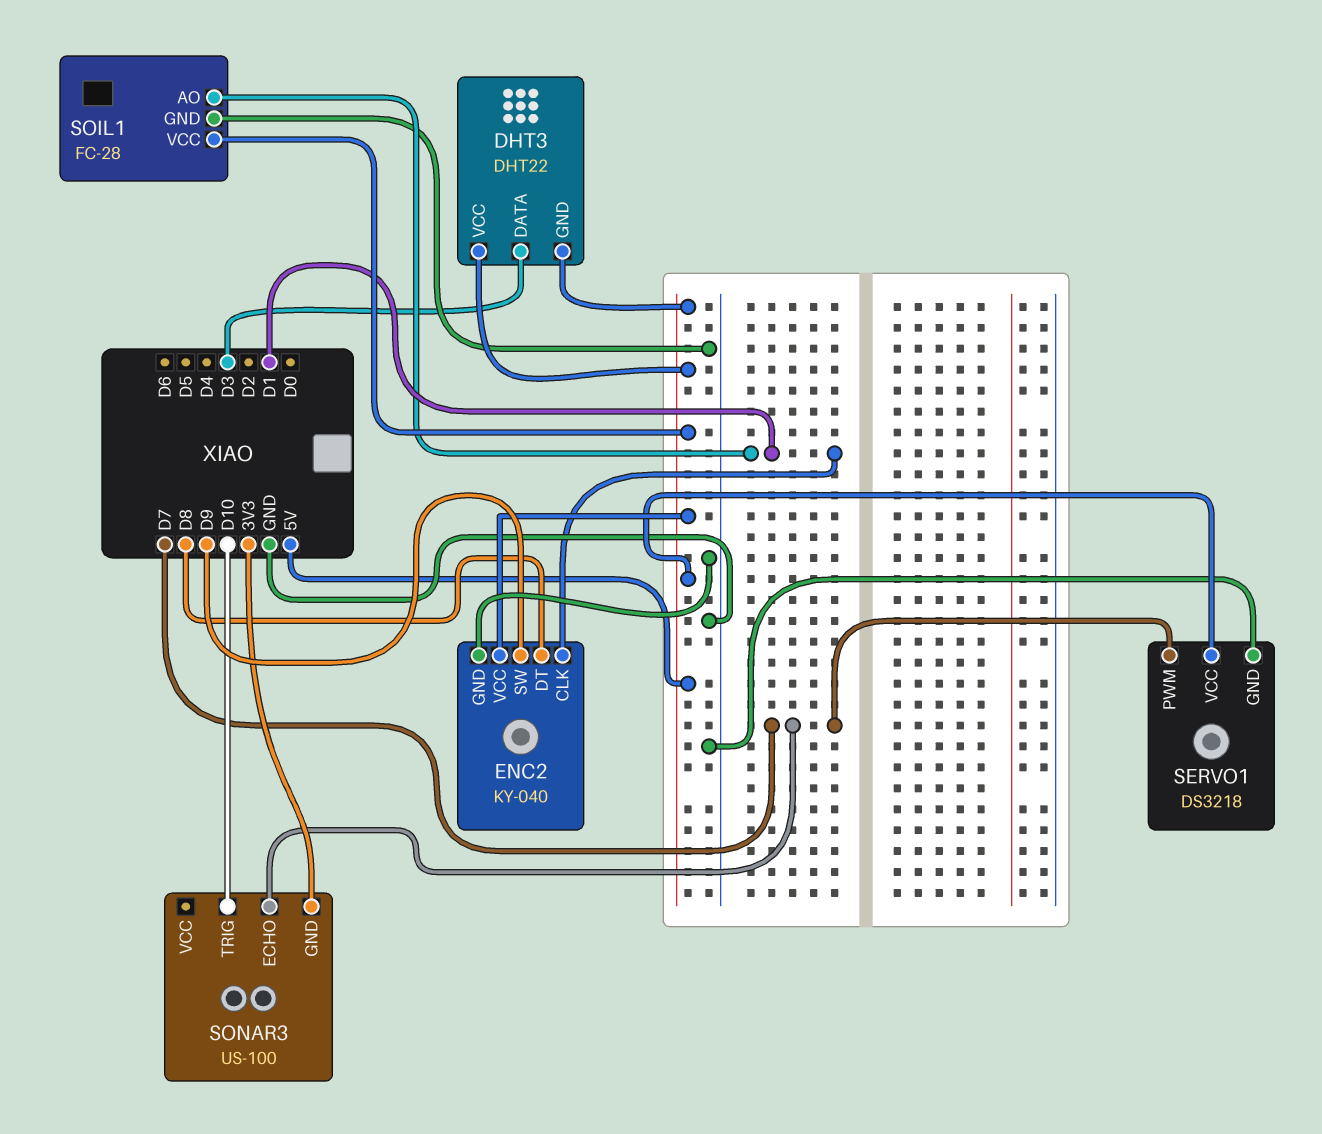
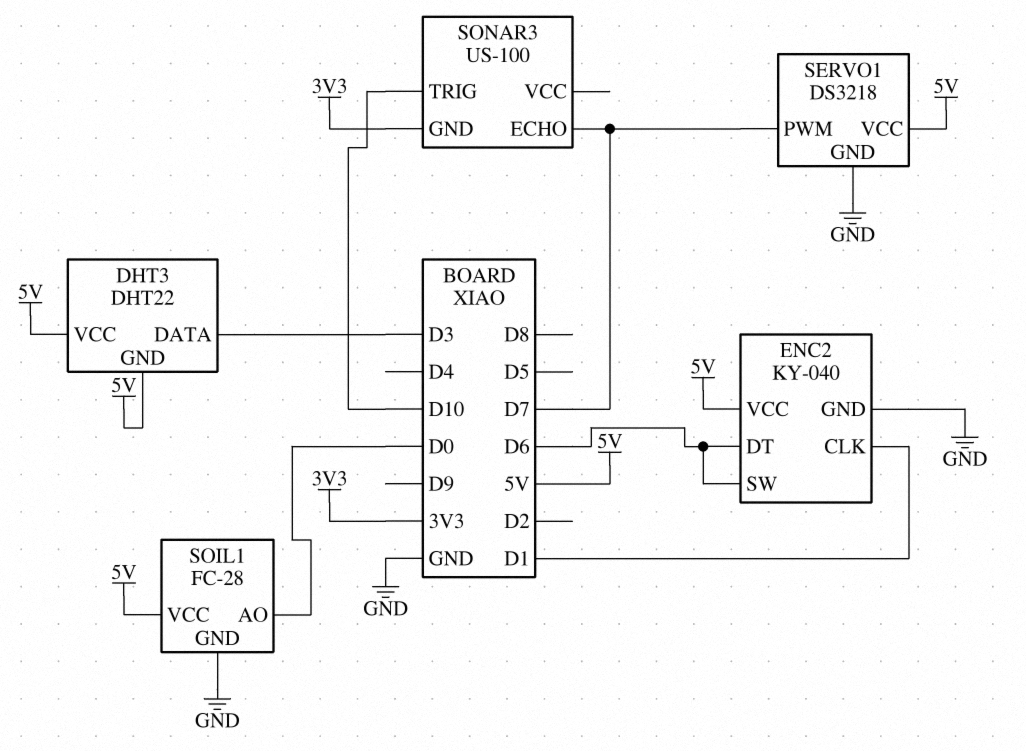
ENC2 pin DT: D8 -> D6
ENC2 pin SW: D9 -> D6
SOIL1 pin AO: D1 -> D0

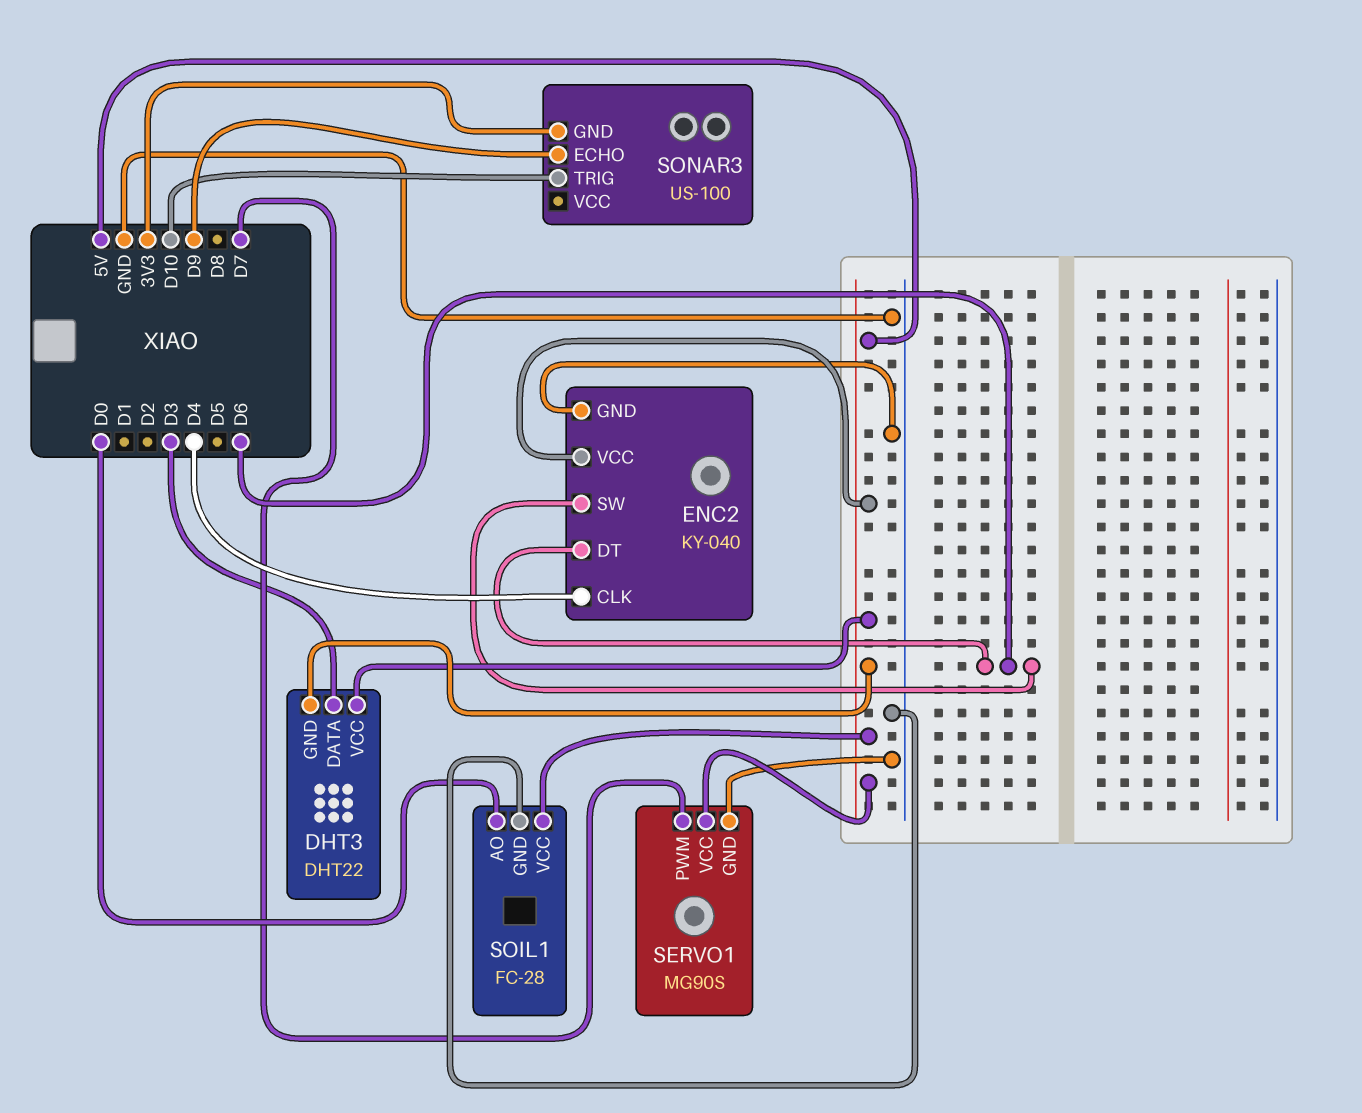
ENC2 pin CLK: D1 -> D4
SERVO1: DS3218 -> MG90S
SONAR3 pin ECHO: D7 -> D9

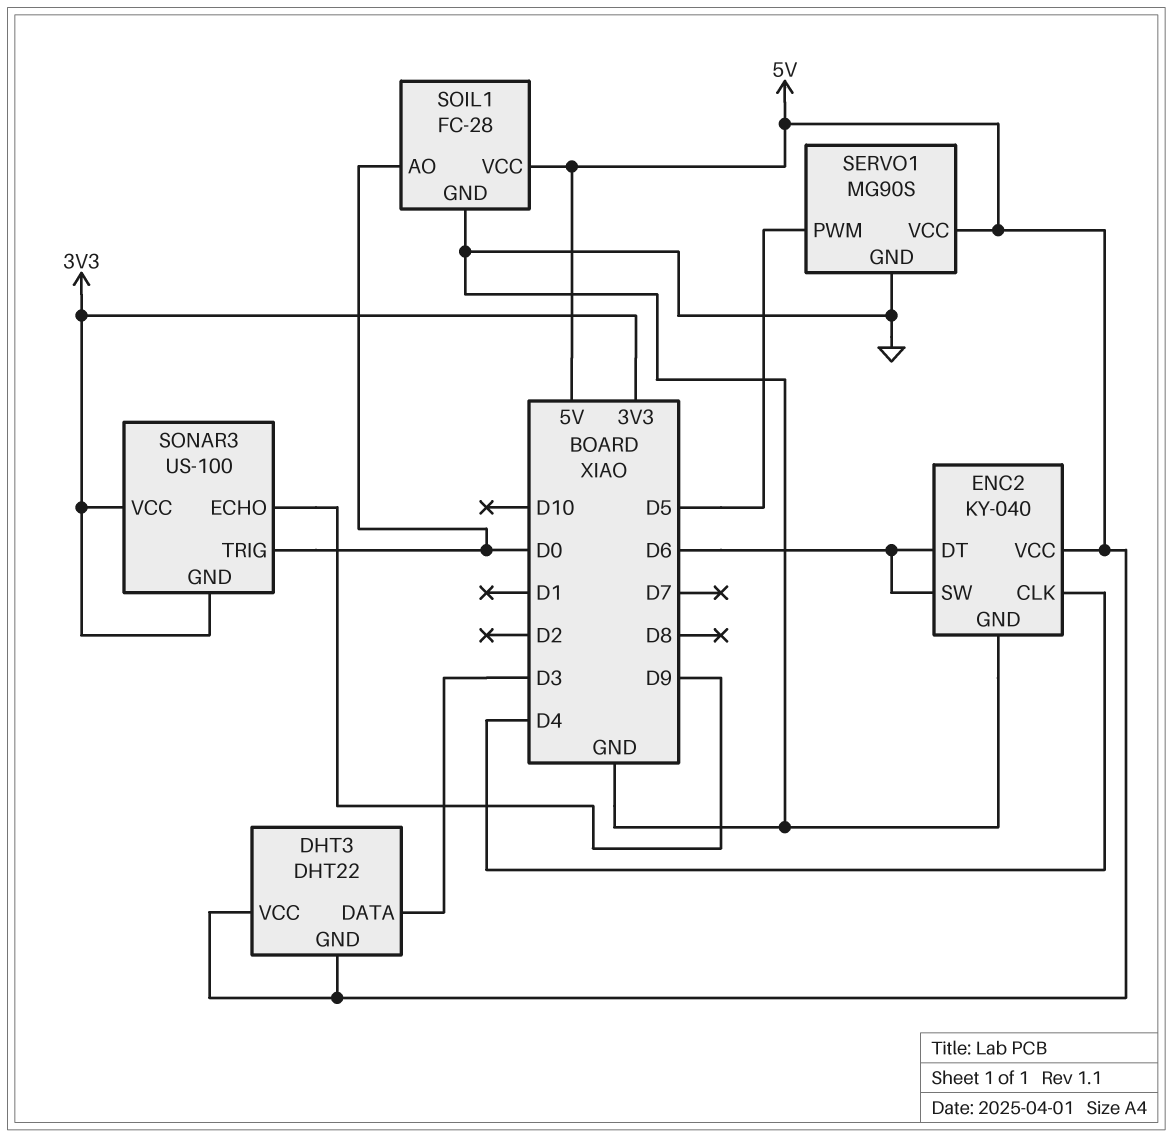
SERVO1 pin PWM: D7 -> D5
SONAR3 pin TRIG: D10 -> D0
SONAR3 pin VCC: none -> 3V3

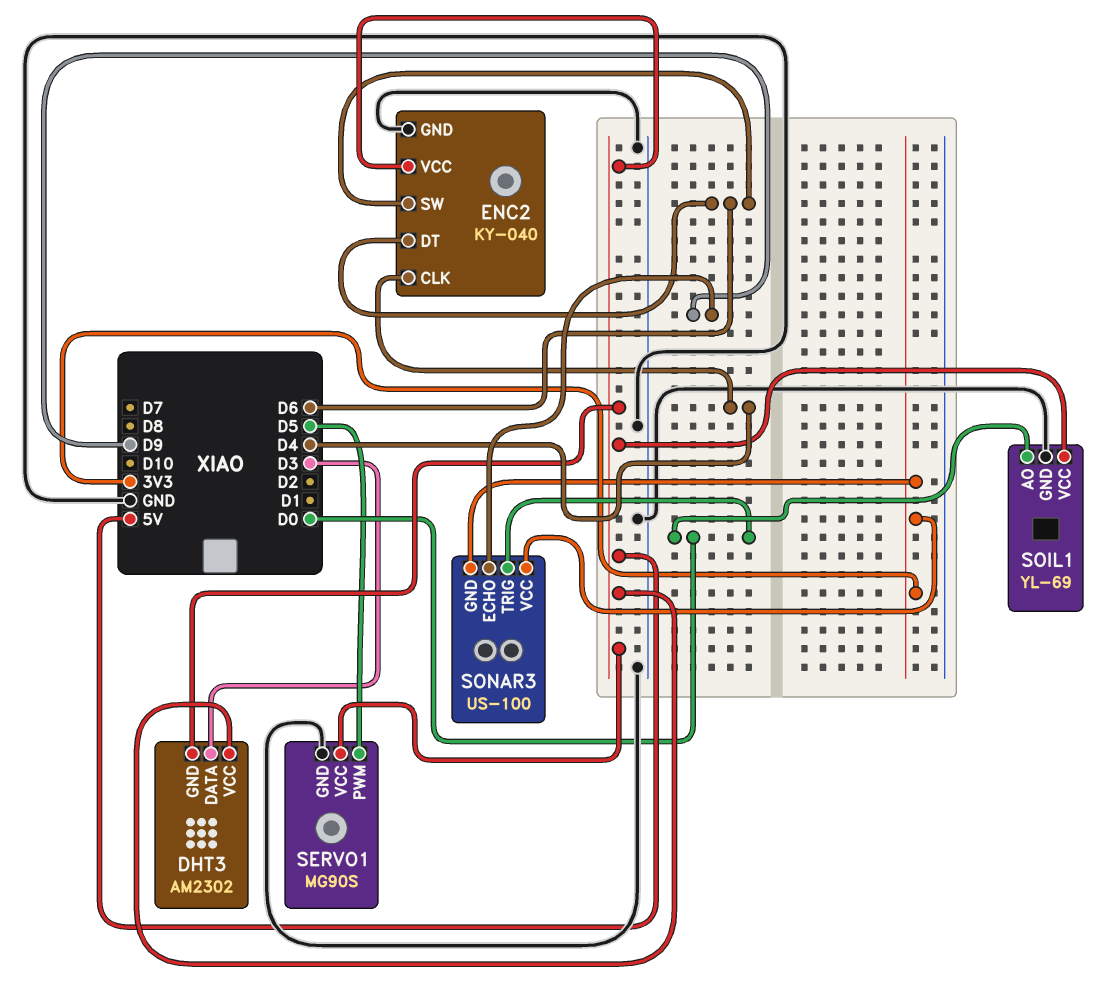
DHT3: DHT22 -> AM2302
SOIL1: FC-28 -> YL-69

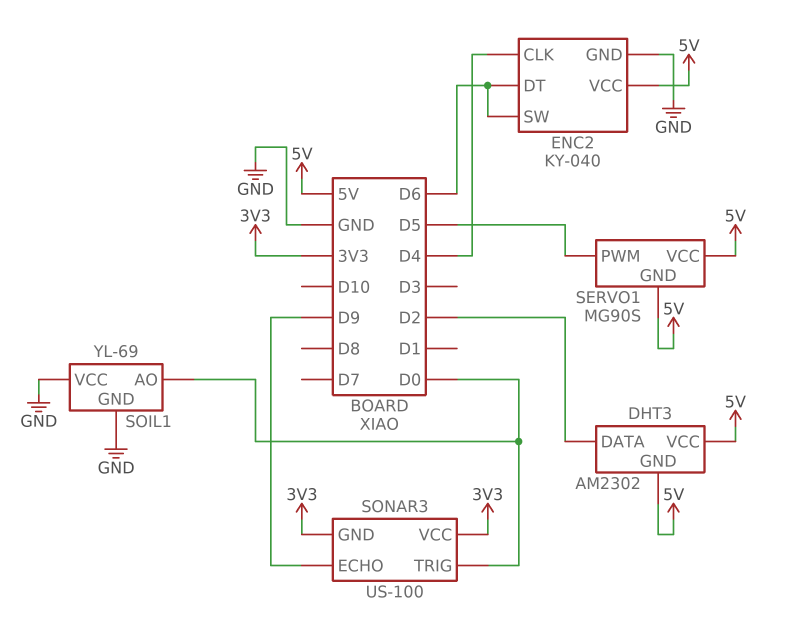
DHT3 pin DATA: D3 -> D2
SERVO1 pin GND: GND -> 5V
SOIL1 pin VCC: 5V -> GND

